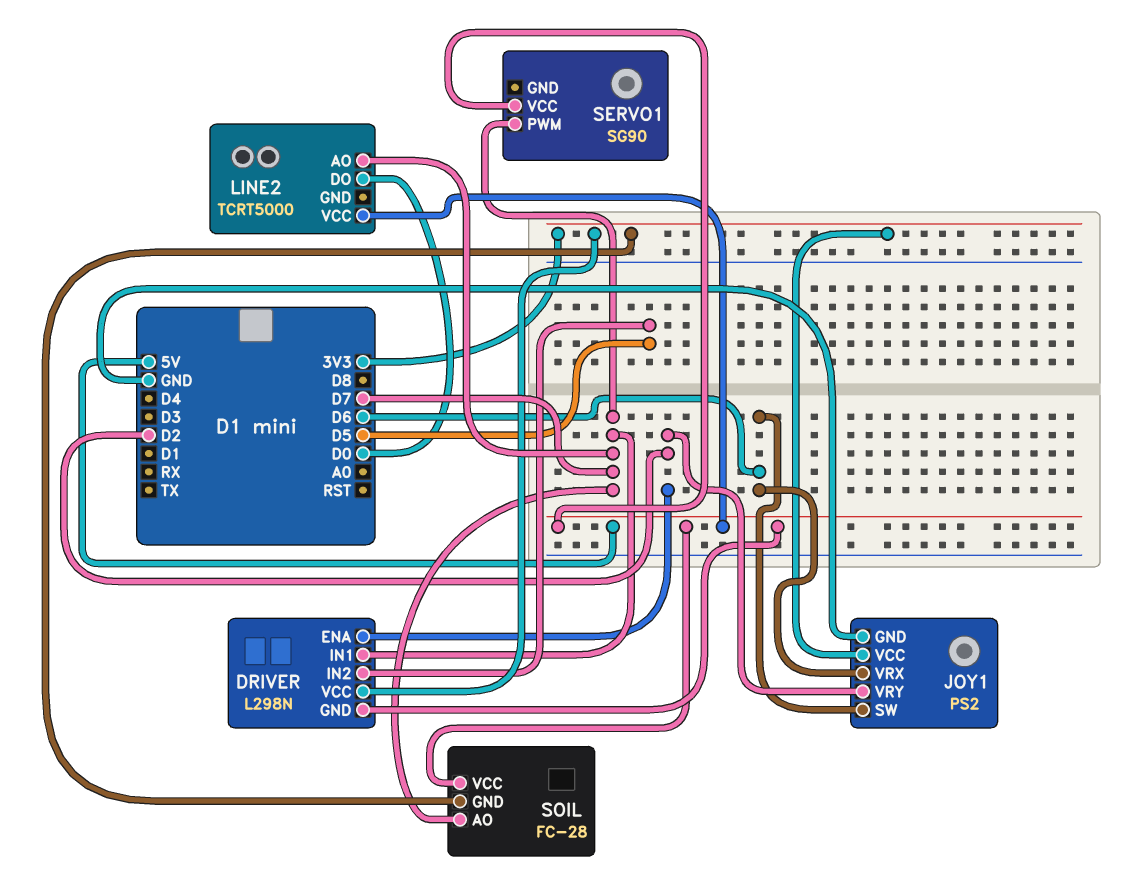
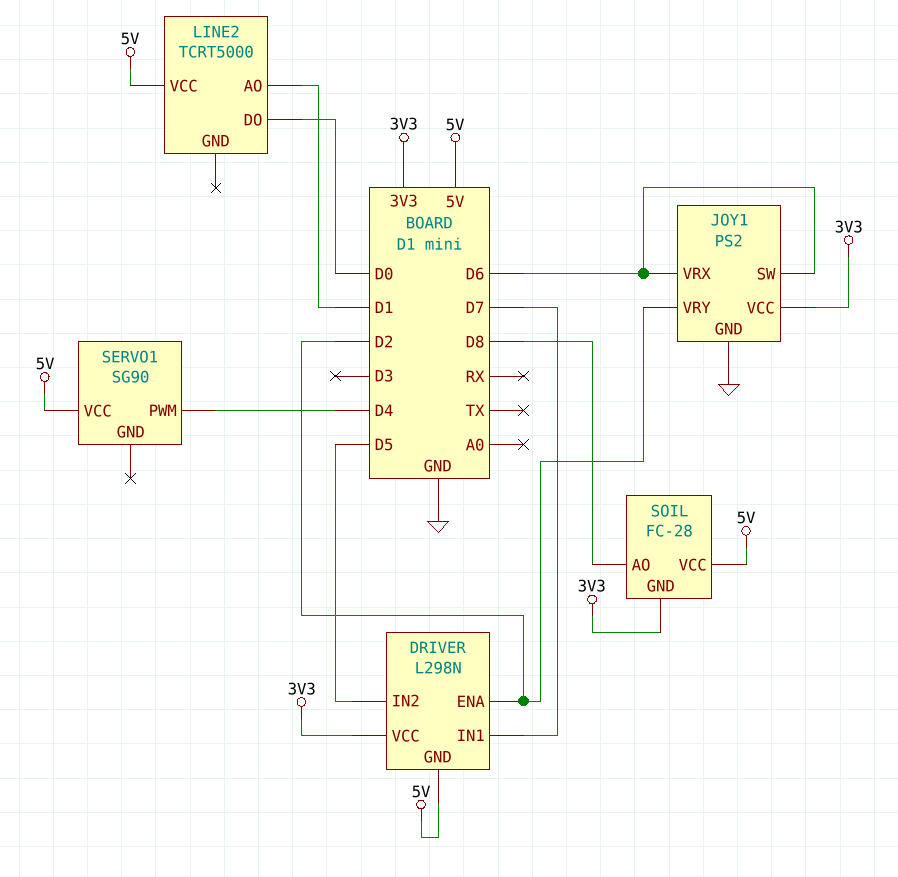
LINE2 pin AO: D7 -> D1
SERVO1 pin PWM: D7 -> D4
SOIL pin AO: D7 -> D8

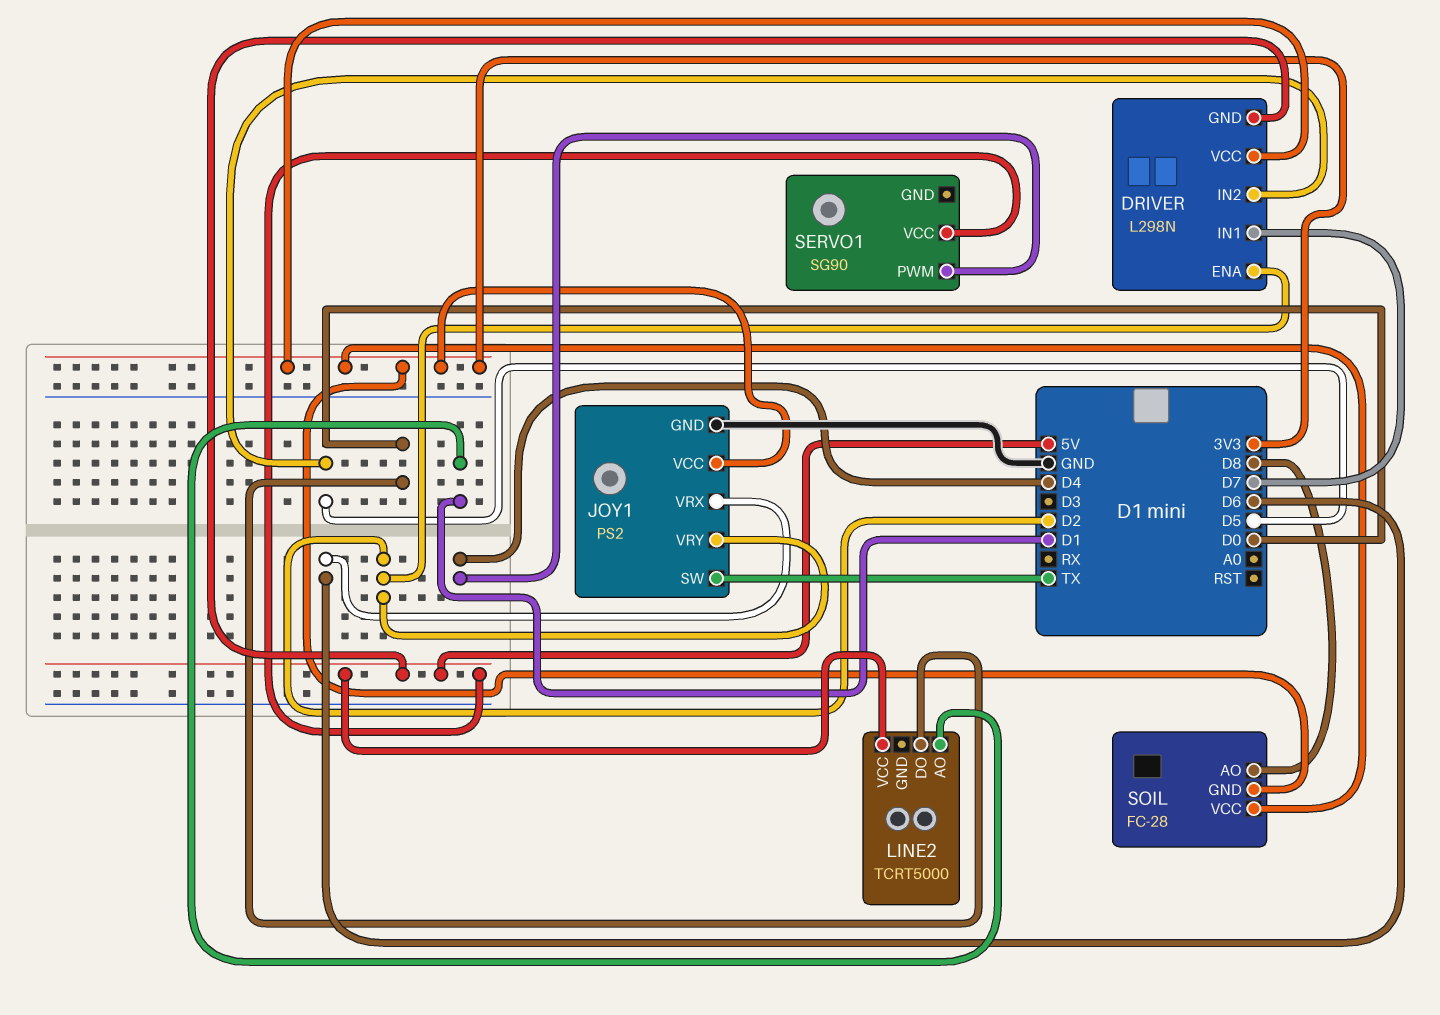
JOY1 pin SW: D6 -> TX
SOIL pin VCC: 5V -> 3V3

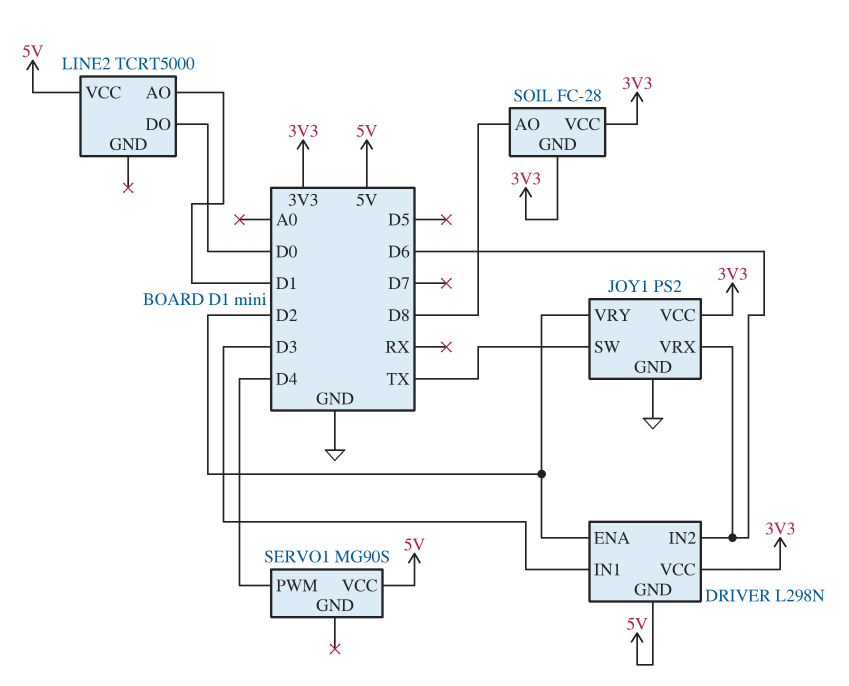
DRIVER pin IN1: D7 -> D3
DRIVER pin IN2: D5 -> D6
SERVO1: SG90 -> MG90S

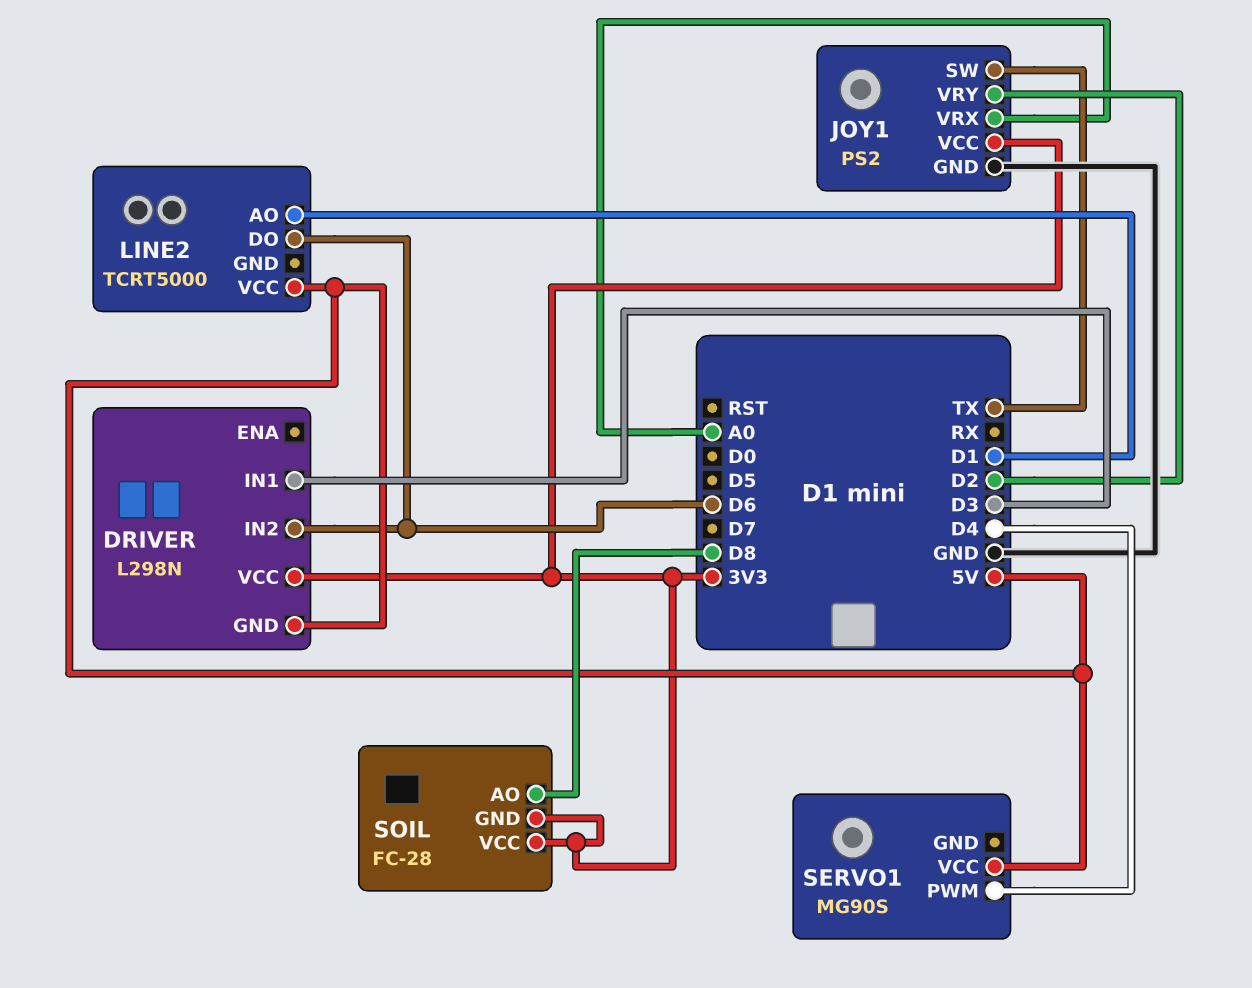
DRIVER pin ENA: D2 -> none
JOY1 pin VRX: D6 -> A0
LINE2 pin DO: D0 -> D6

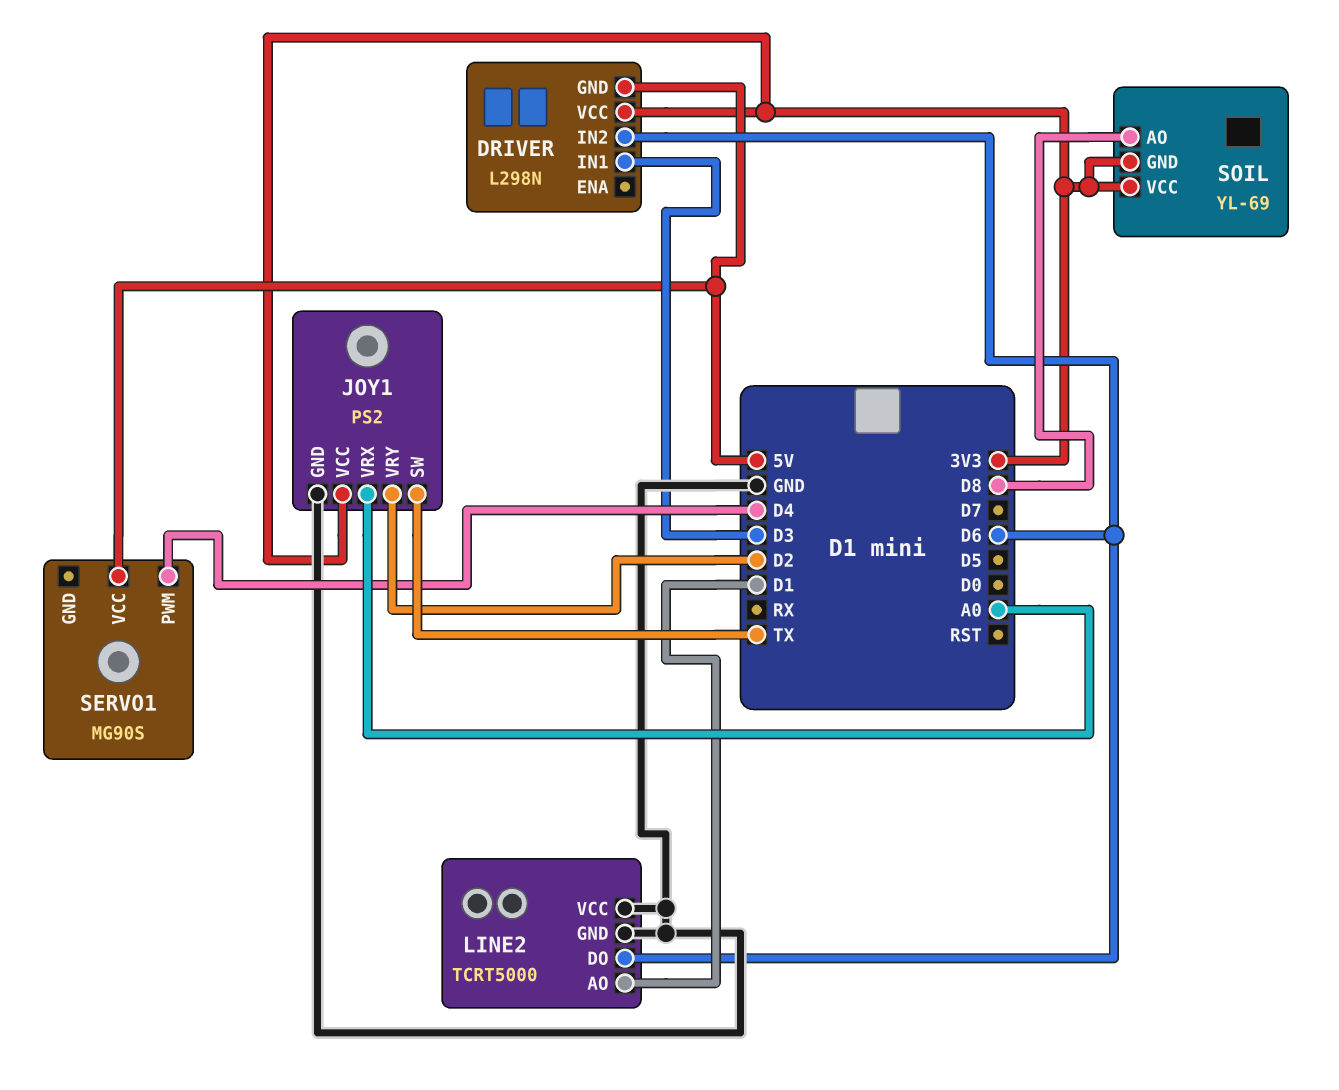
LINE2 pin GND: none -> GND
LINE2 pin VCC: 5V -> GND
SOIL: FC-28 -> YL-69

